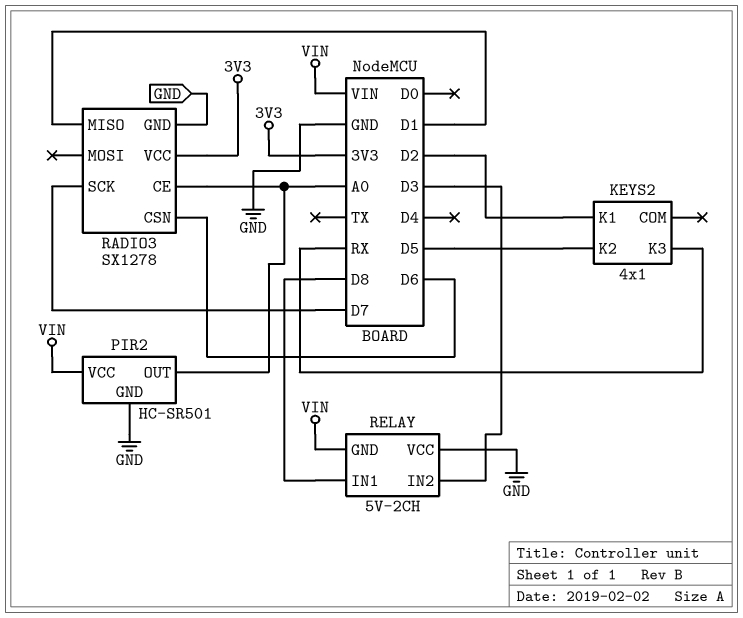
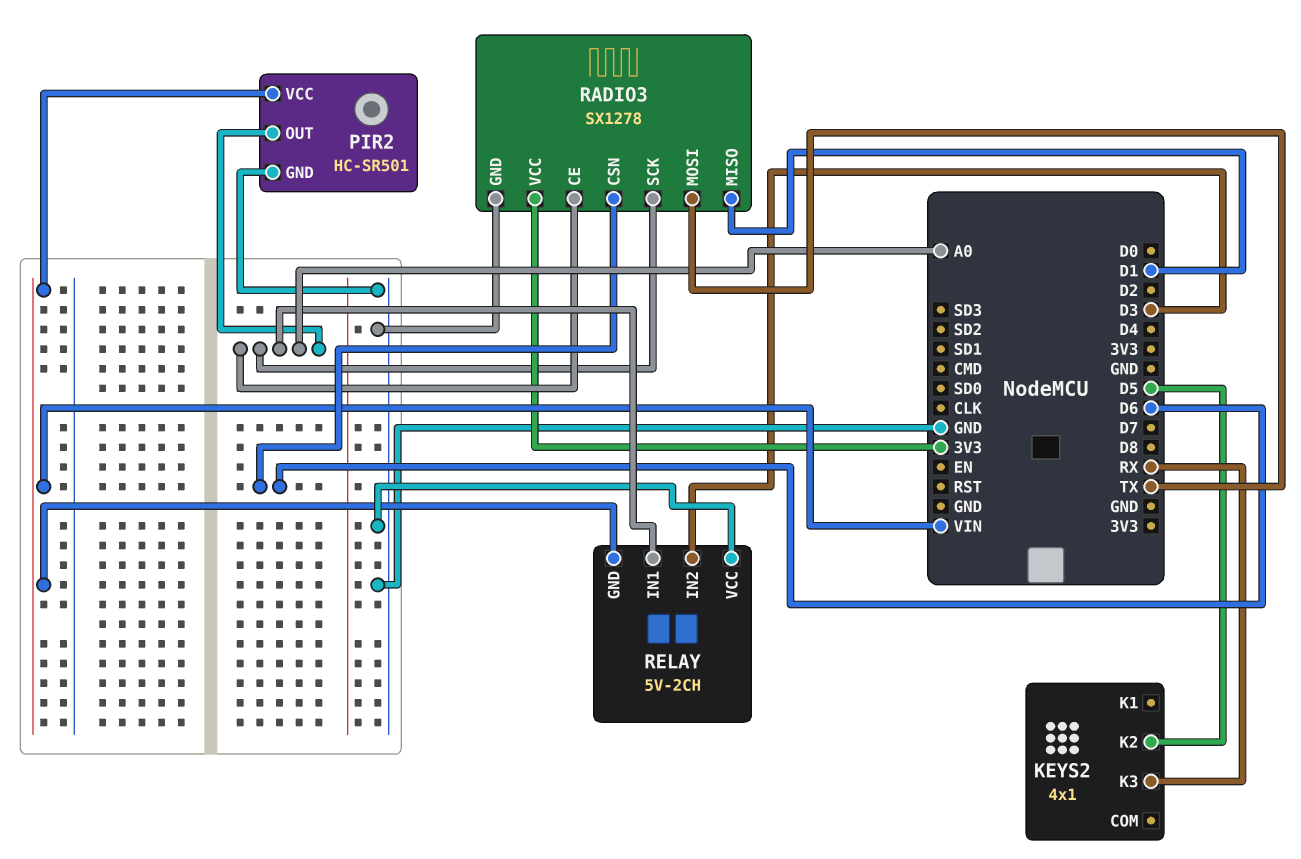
KEYS2 pin K1: D2 -> none
RADIO3 pin MOSI: none -> TX
RADIO3 pin SCK: D7 -> A0
RELAY pin IN1: D8 -> A0

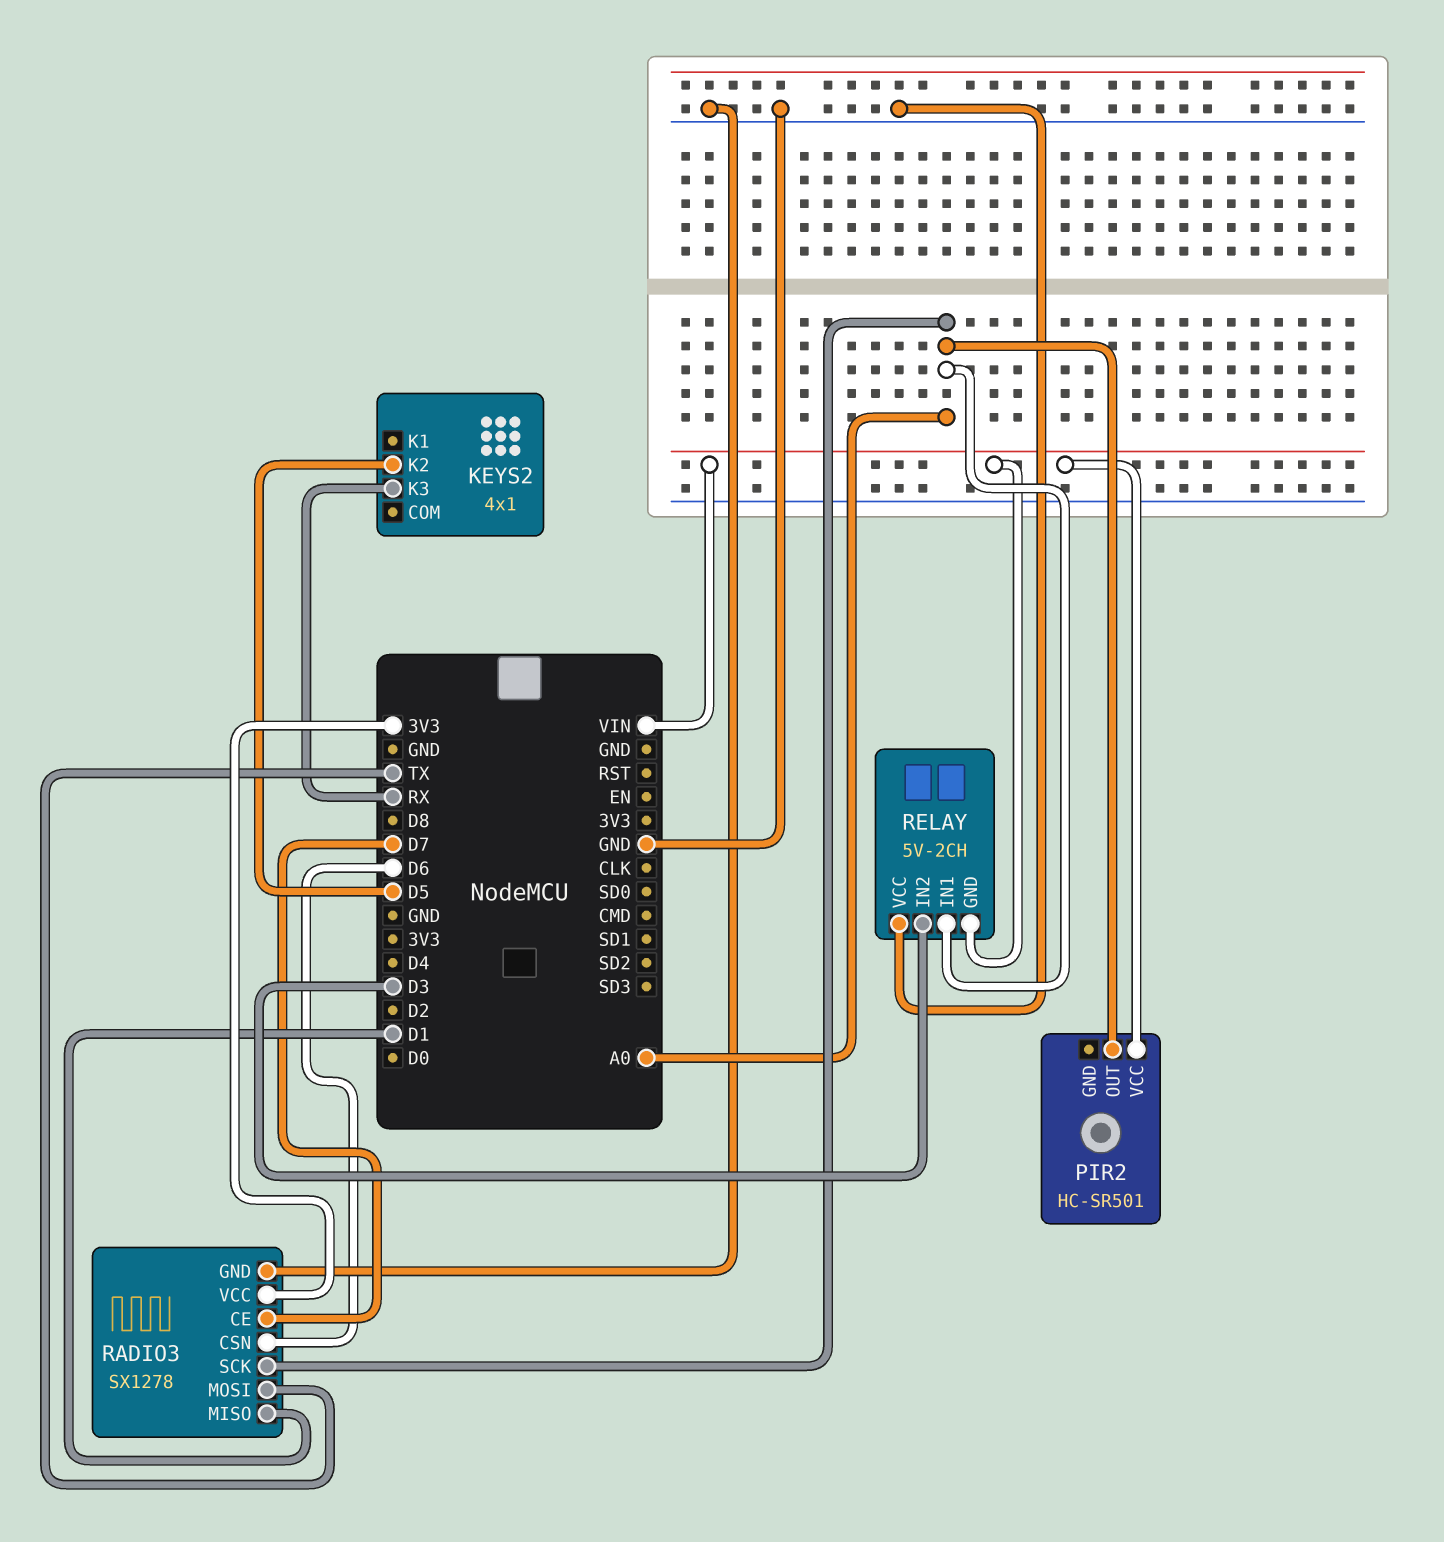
PIR2 pin GND: GND -> none
RADIO3 pin CE: A0 -> D7

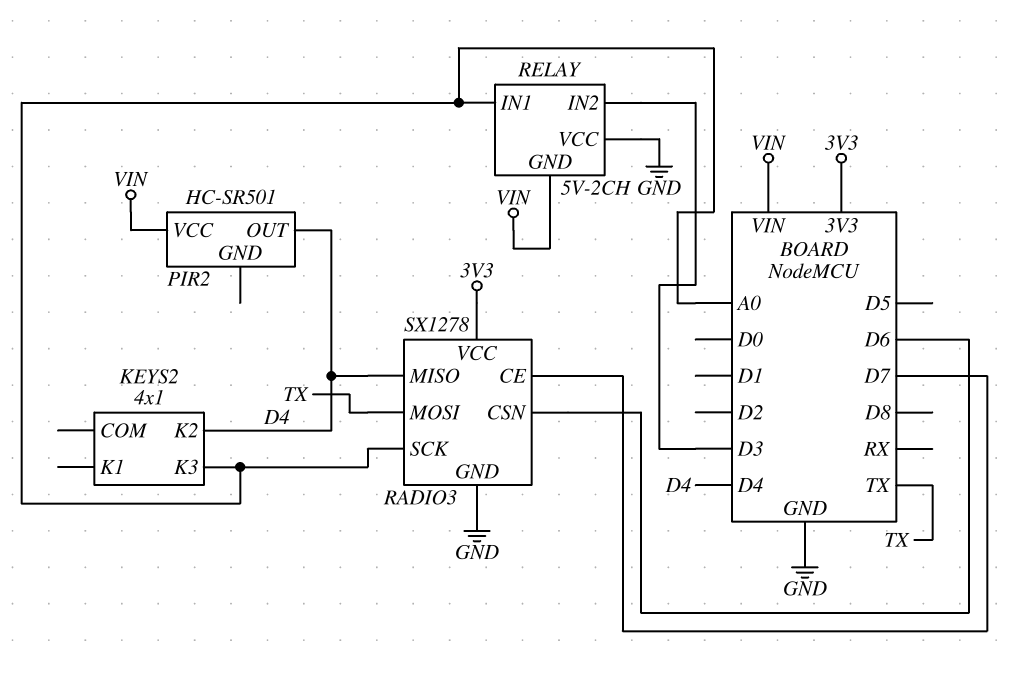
KEYS2 pin K2: D5 -> D4
KEYS2 pin K3: RX -> A0
PIR2 pin OUT: A0 -> D4
RADIO3 pin MISO: D1 -> D4

